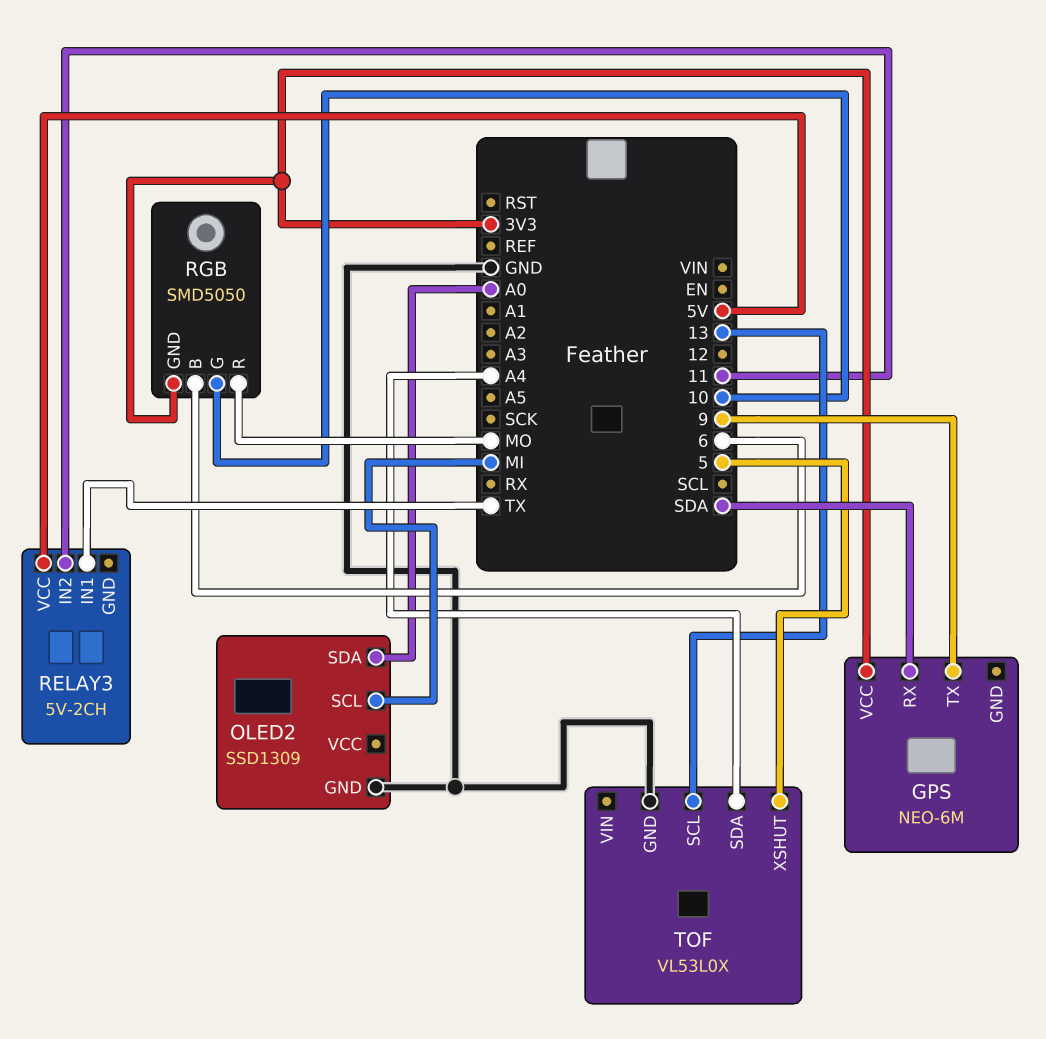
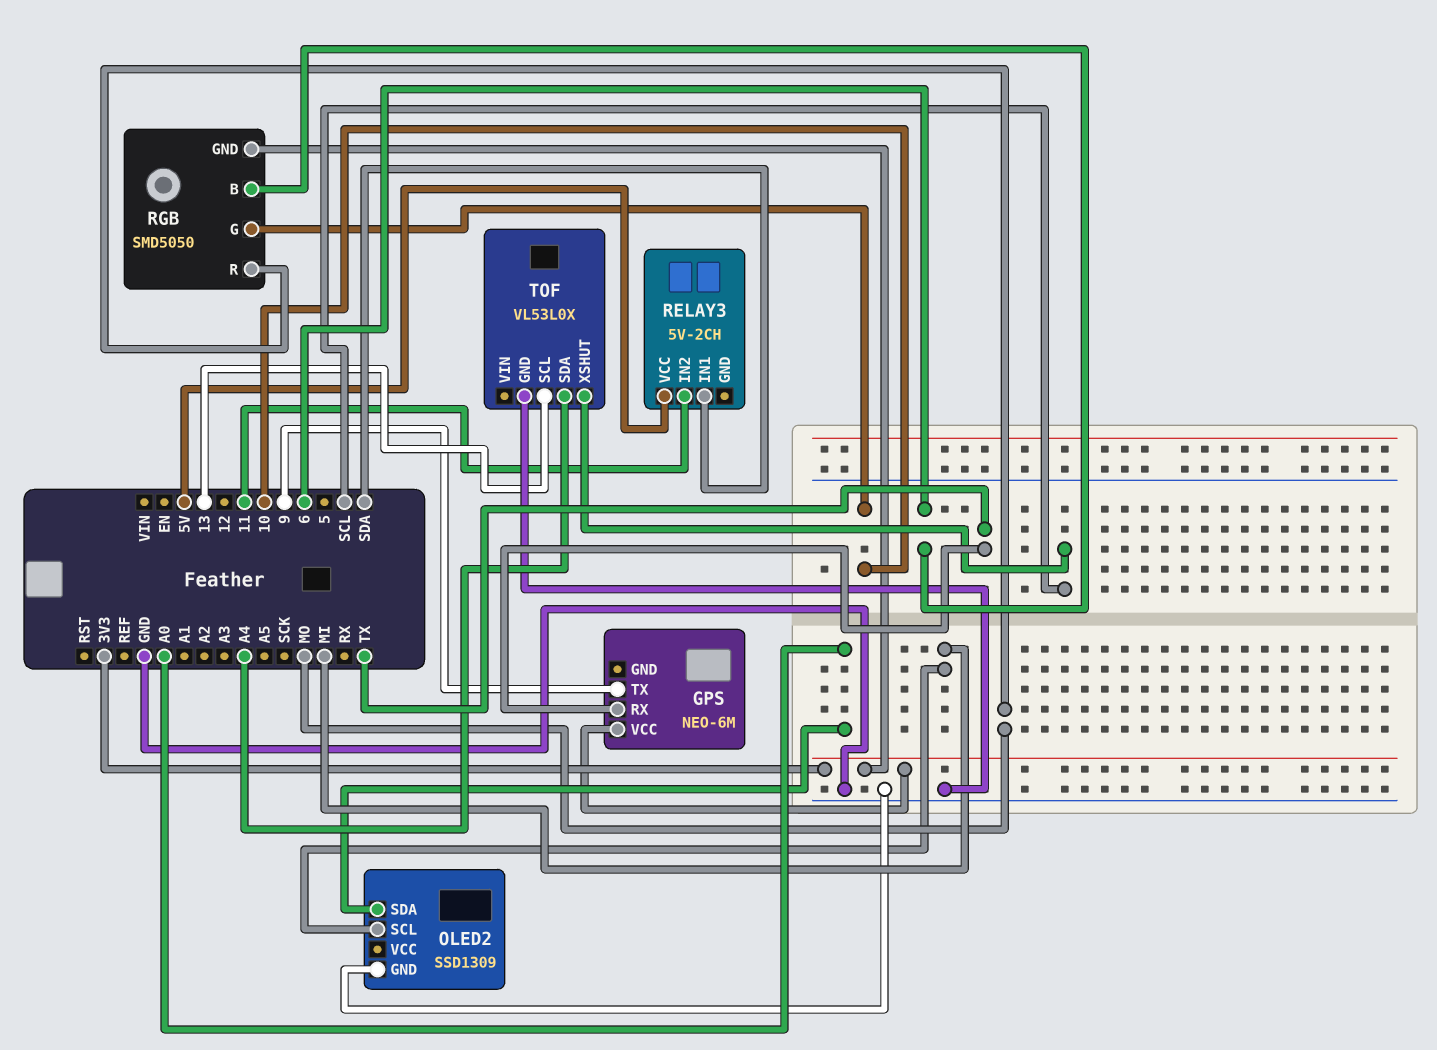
GPS pin RX: SDA -> TX
RELAY3 pin IN1: TX -> SDA
TOF pin XSHUT: 5 -> SCL

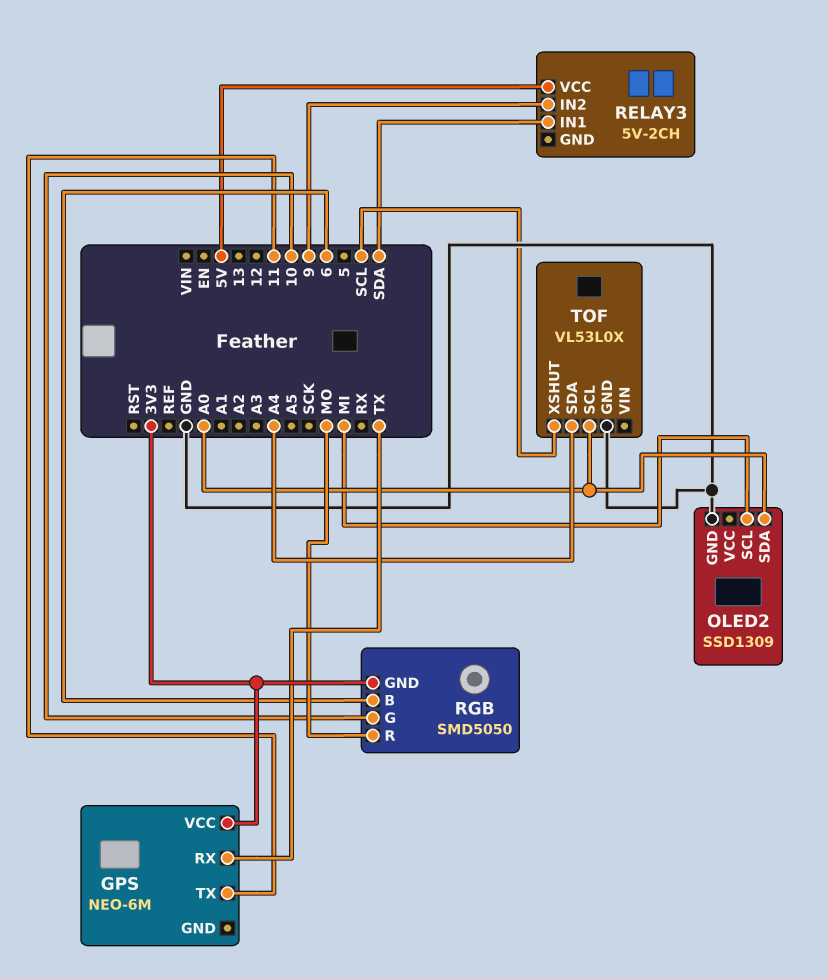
GPS pin TX: 9 -> 11
RELAY3 pin IN2: 11 -> 9
TOF pin SCL: 13 -> A0

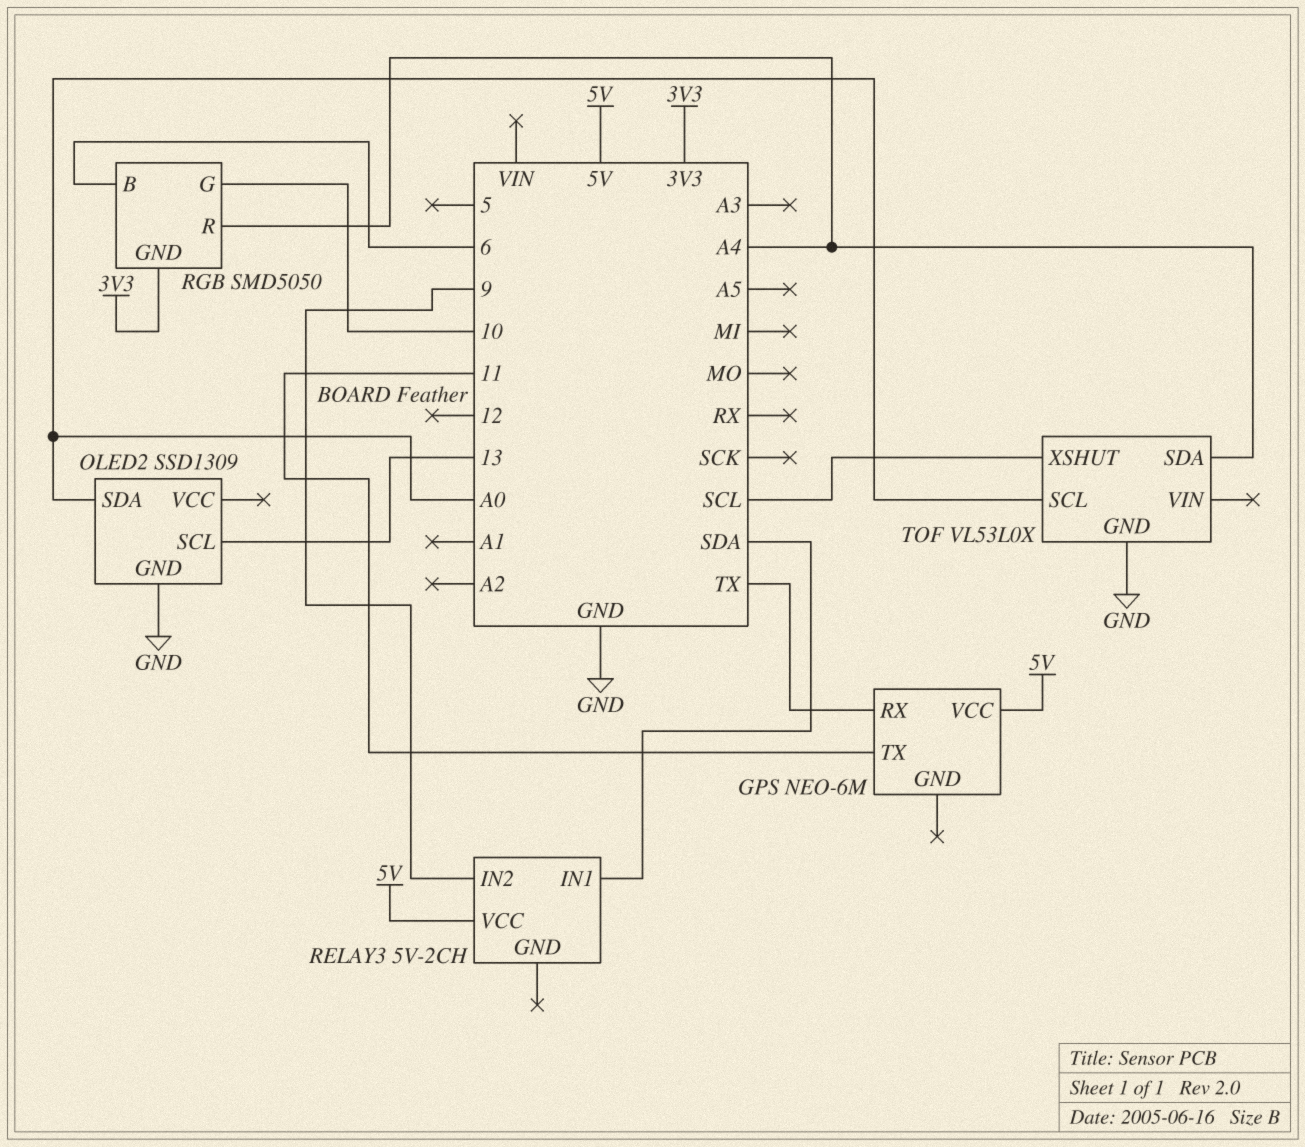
GPS pin VCC: 3V3 -> 5V
OLED2 pin SCL: MI -> 13
RGB pin R: MO -> A4

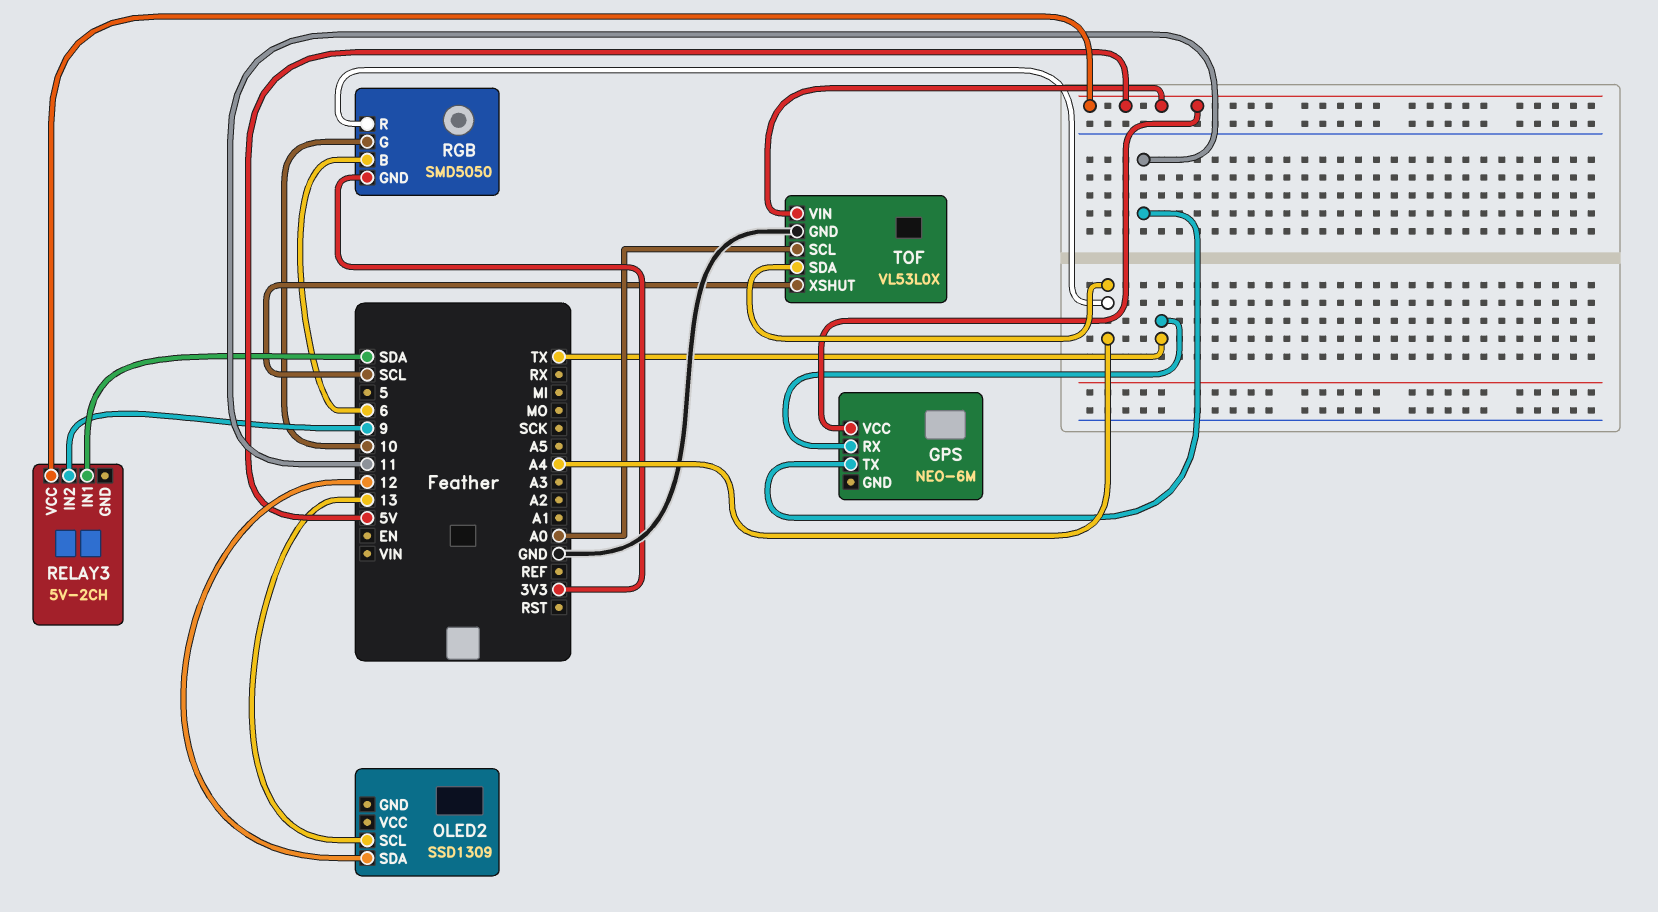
OLED2 pin GND: GND -> none
OLED2 pin SDA: A0 -> 12
TOF pin VIN: none -> 5V

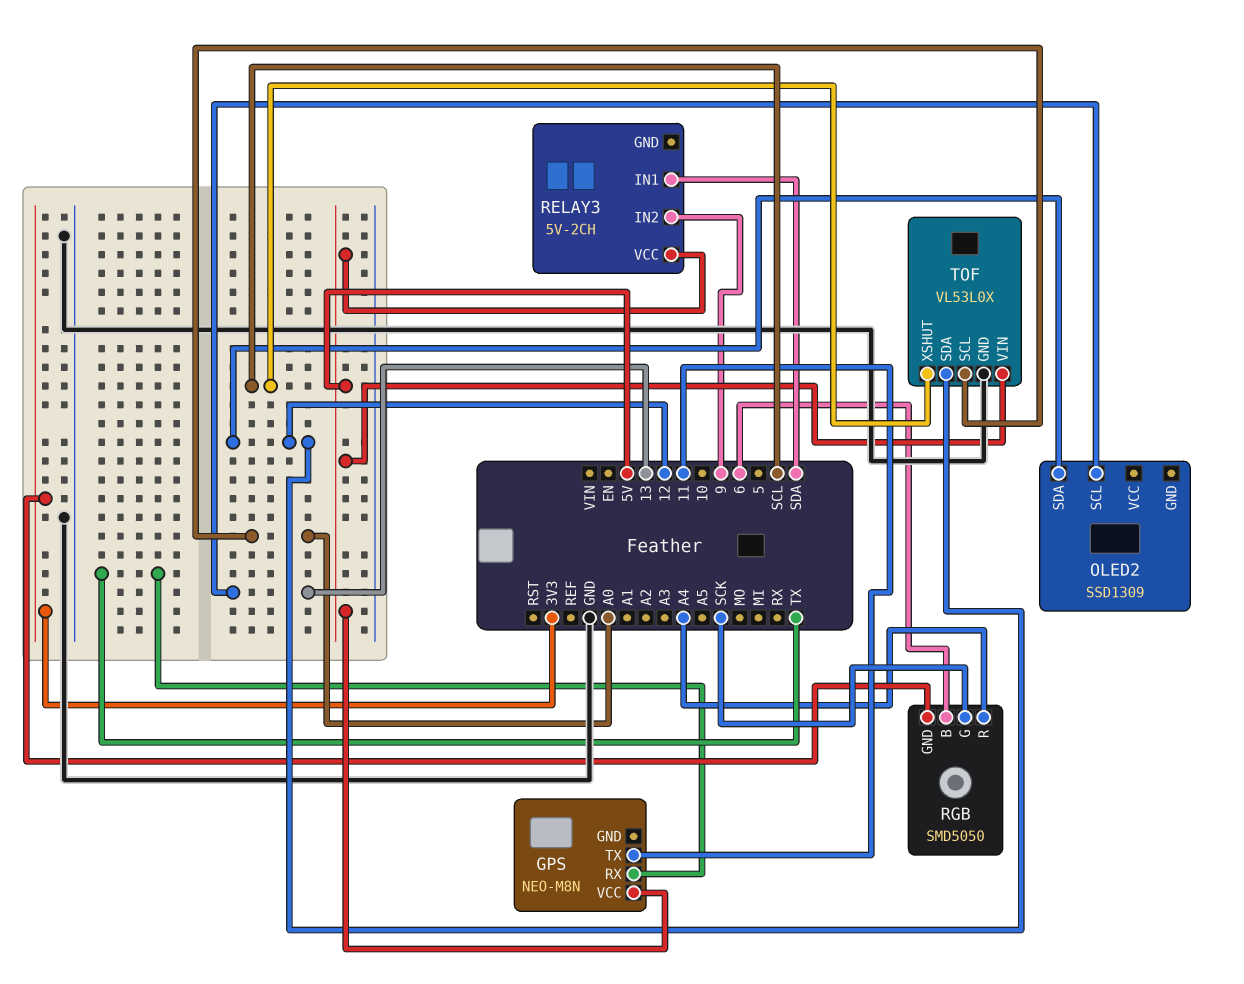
GPS: NEO-6M -> NEO-M8N
RGB pin G: 10 -> SCK
TOF pin SDA: A4 -> 12

